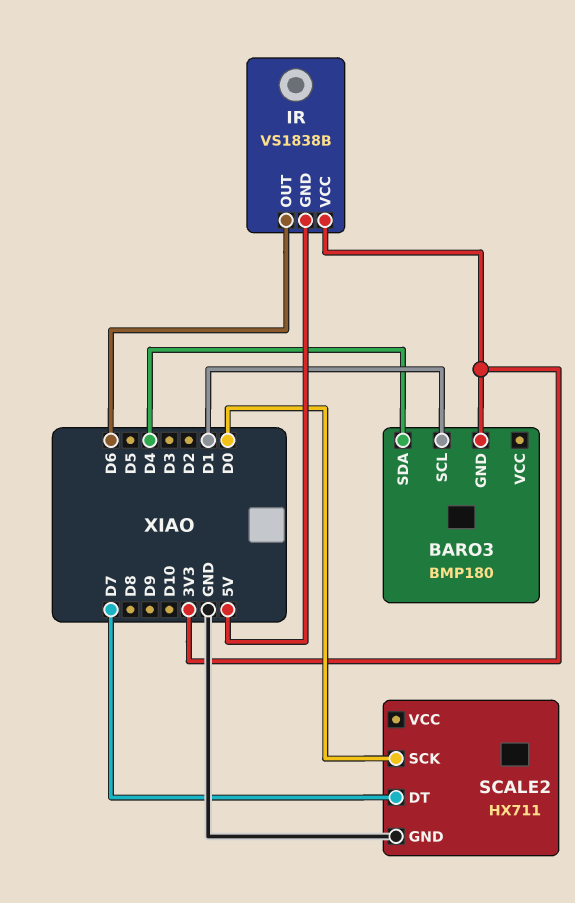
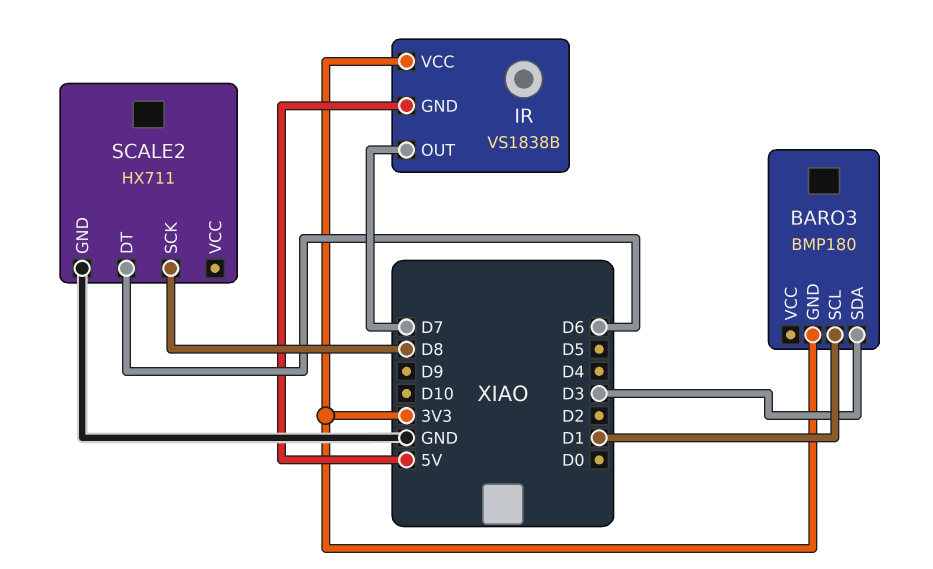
BARO3 pin SDA: D4 -> D3
IR pin OUT: D6 -> D7
SCALE2 pin DT: D7 -> D6
SCALE2 pin SCK: D0 -> D8

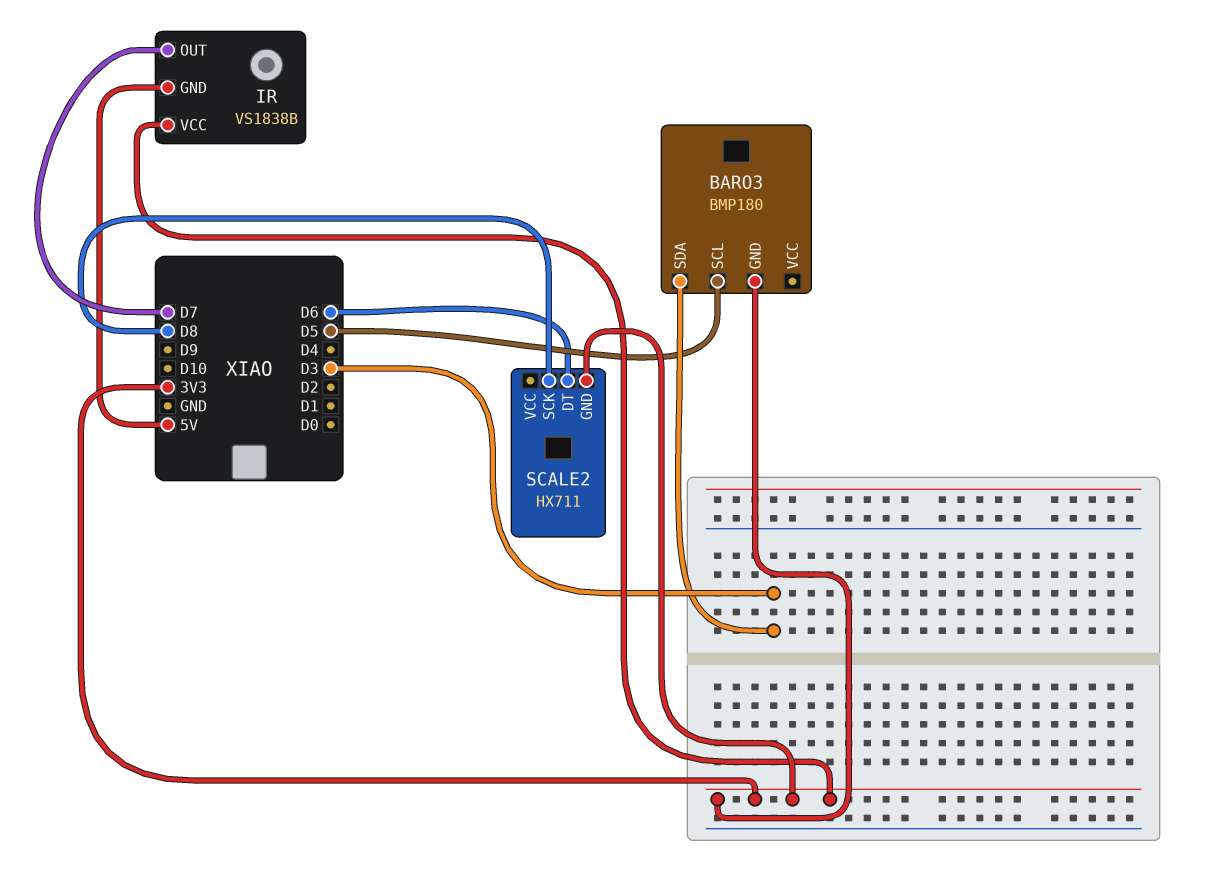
BARO3 pin SCL: D1 -> D5
SCALE2 pin GND: GND -> 3V3

